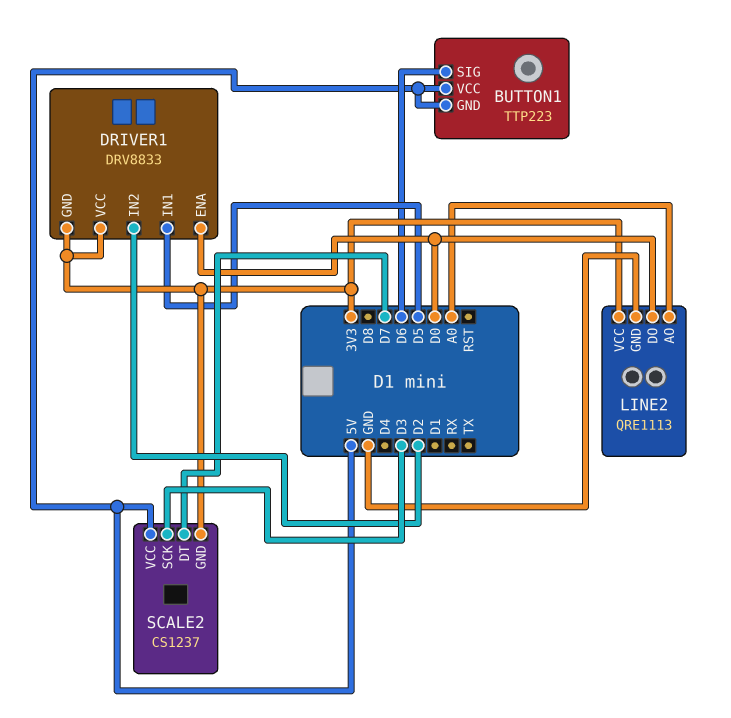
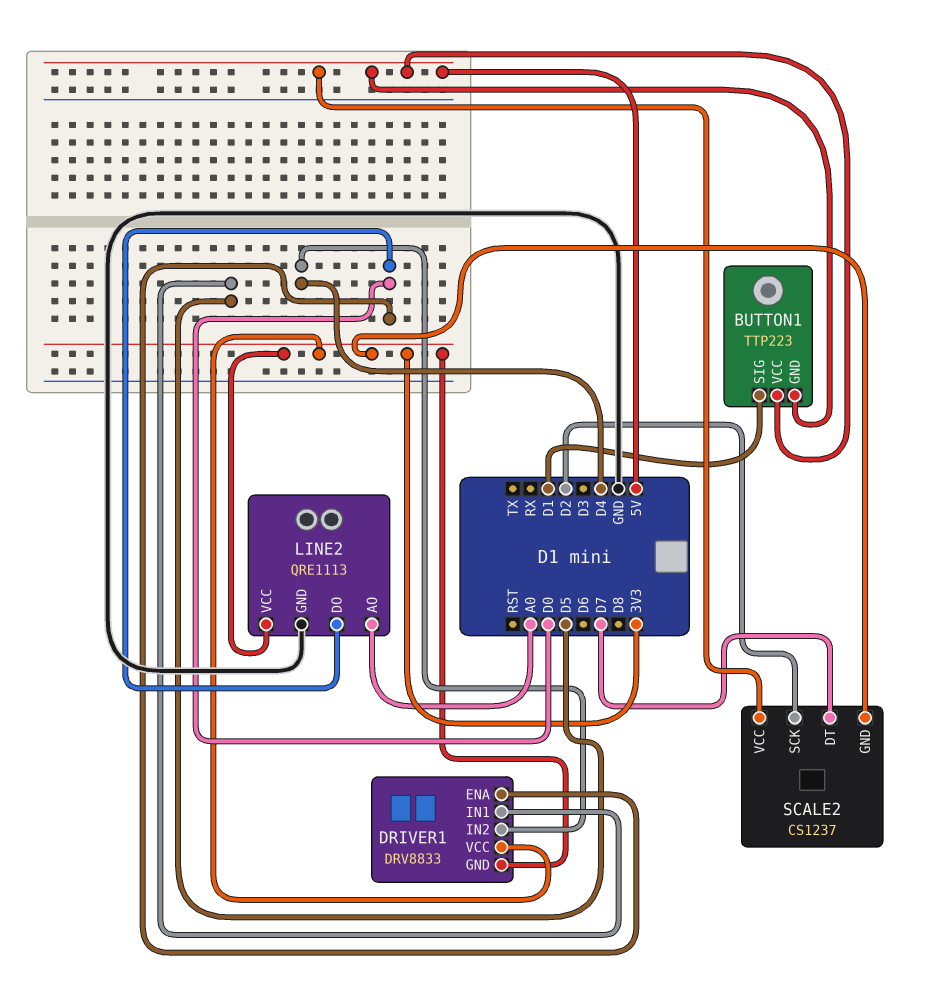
BUTTON1 pin SIG: D6 -> D1
DRIVER1 pin IN2: D2 -> D4
SCALE2 pin SCK: D3 -> D2

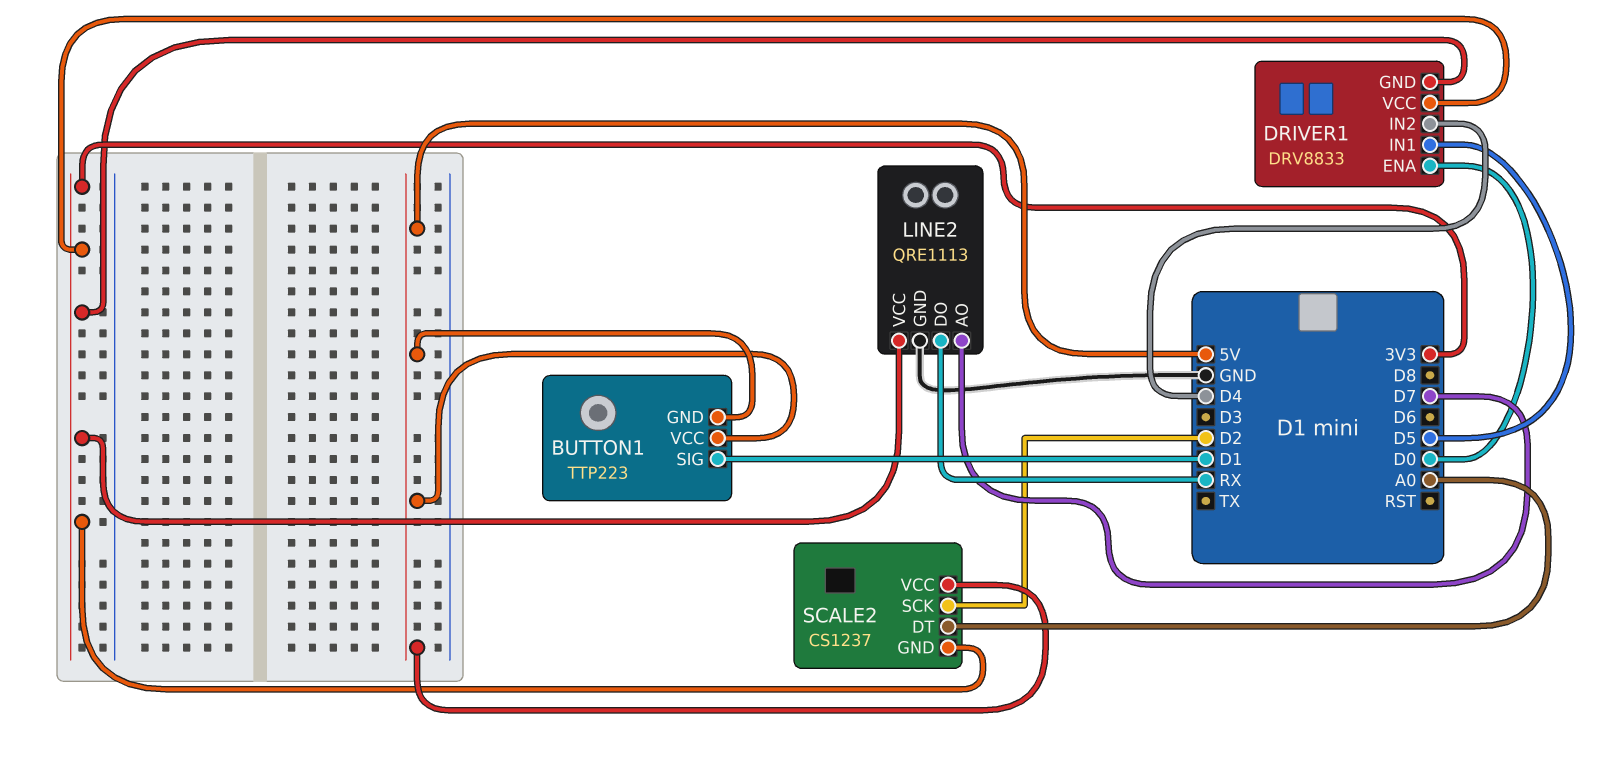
LINE2 pin AO: A0 -> D7
LINE2 pin DO: D0 -> RX
SCALE2 pin DT: D7 -> A0

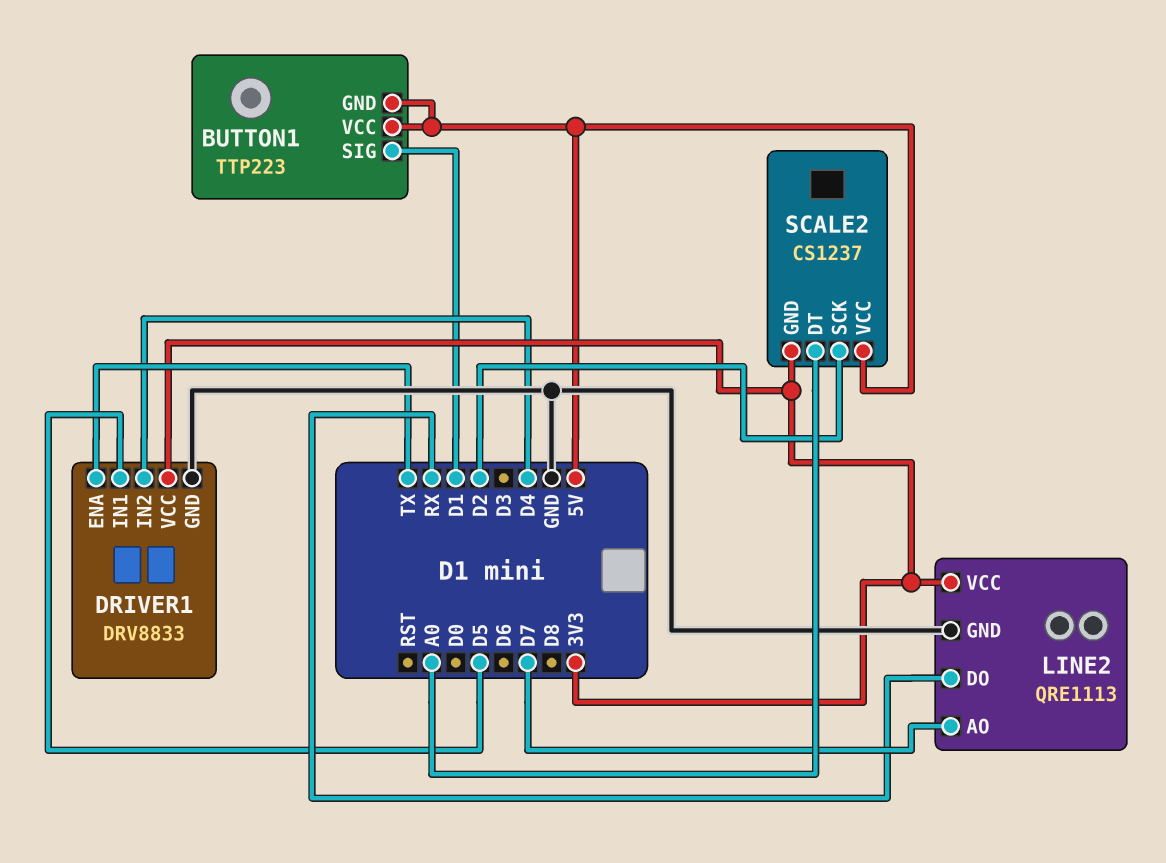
DRIVER1 pin ENA: D0 -> TX
DRIVER1 pin GND: 3V3 -> GND

